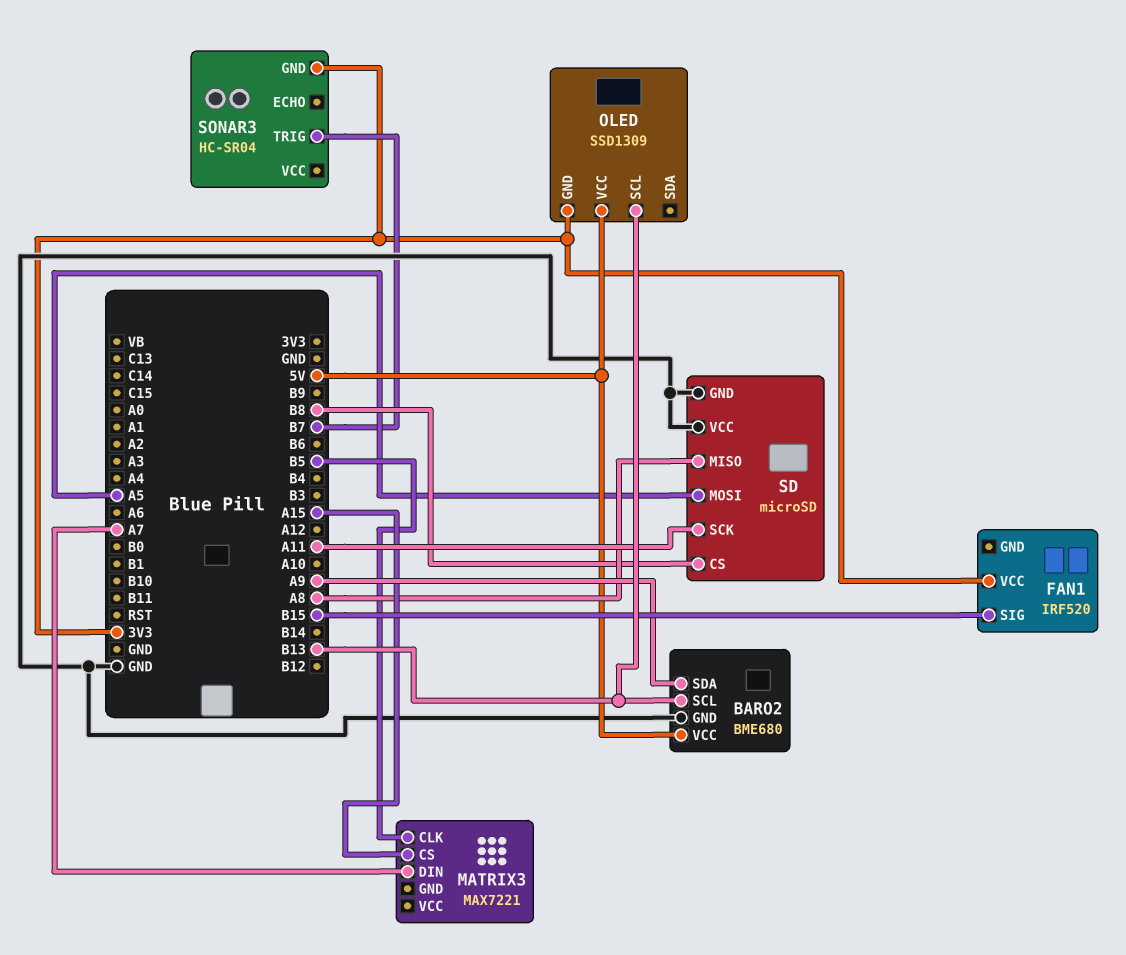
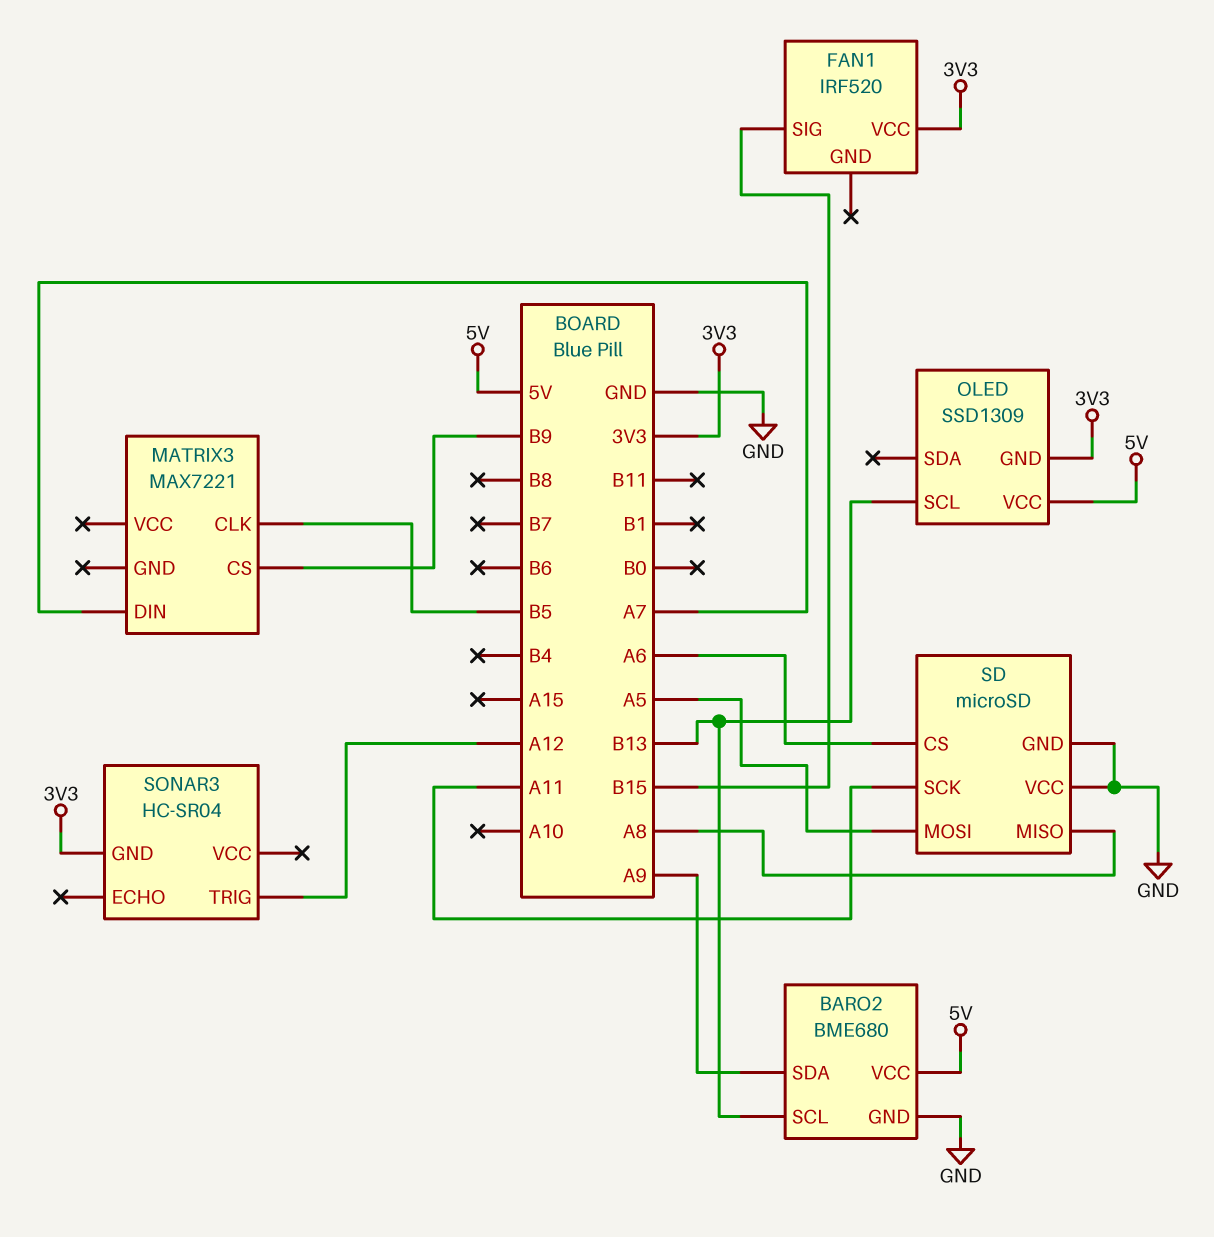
MATRIX3 pin CS: A15 -> B9
SD pin CS: B8 -> A6
SONAR3 pin TRIG: B7 -> A12

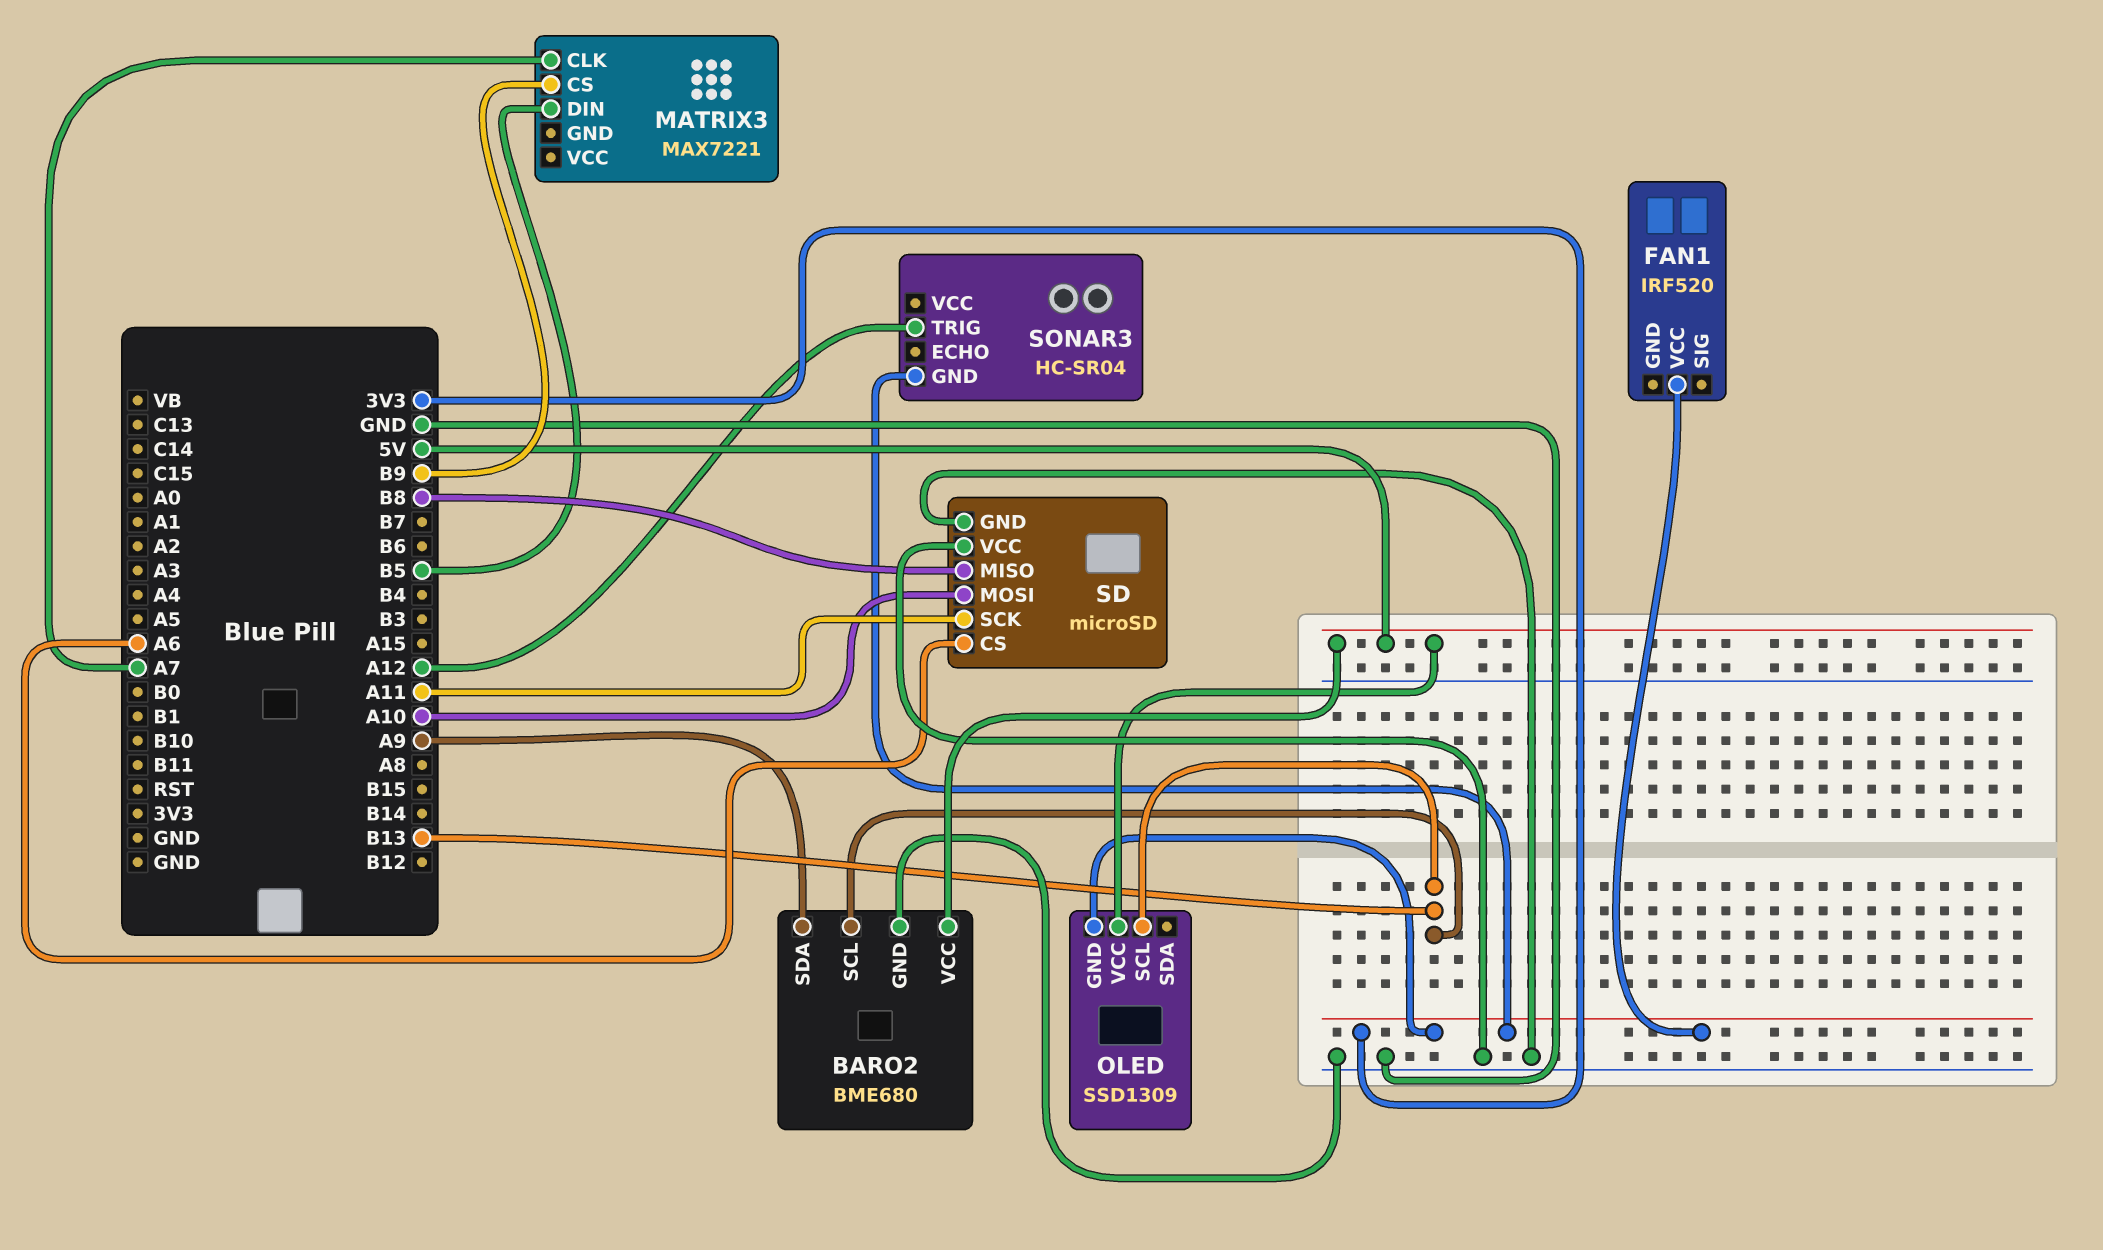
FAN1 pin SIG: B15 -> none
MATRIX3 pin CLK: B5 -> A7
MATRIX3 pin DIN: A7 -> B5
SD pin MISO: A8 -> B8
SD pin MOSI: A5 -> A10

